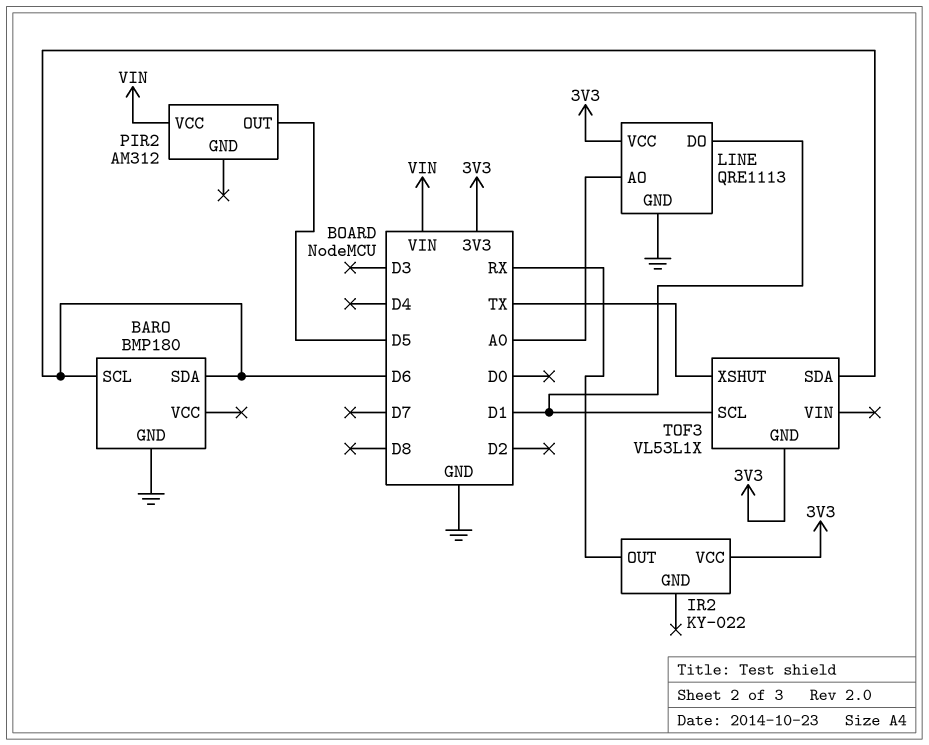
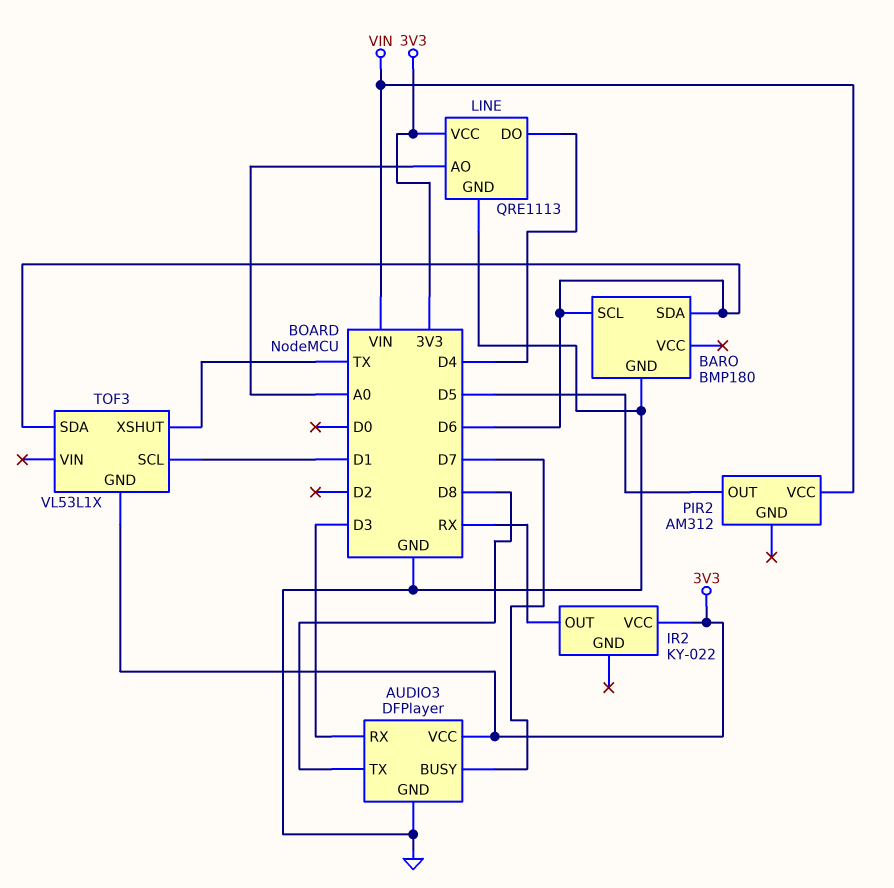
AUDIO3: none -> DFPlayer
AUDIO3 pin BUSY: none -> D7
AUDIO3 pin GND: none -> GND
AUDIO3 pin RX: none -> D3
AUDIO3 pin TX: none -> D8
AUDIO3 pin VCC: none -> 3V3
LINE pin DO: D1 -> D4

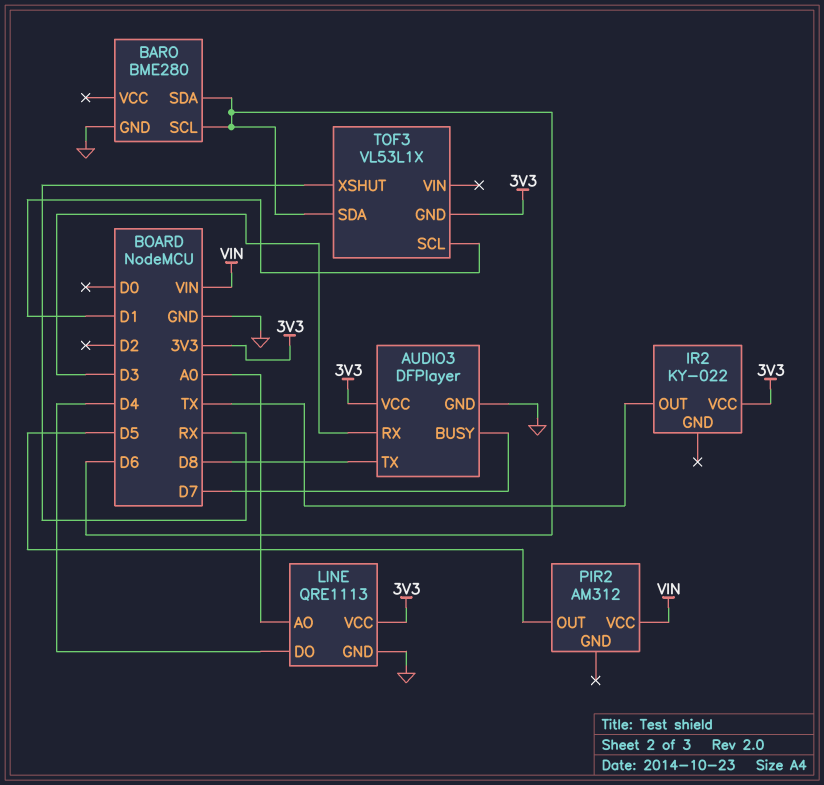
BARO: BMP180 -> BME280
IR2 pin OUT: RX -> TX
TOF3 pin XSHUT: TX -> RX

